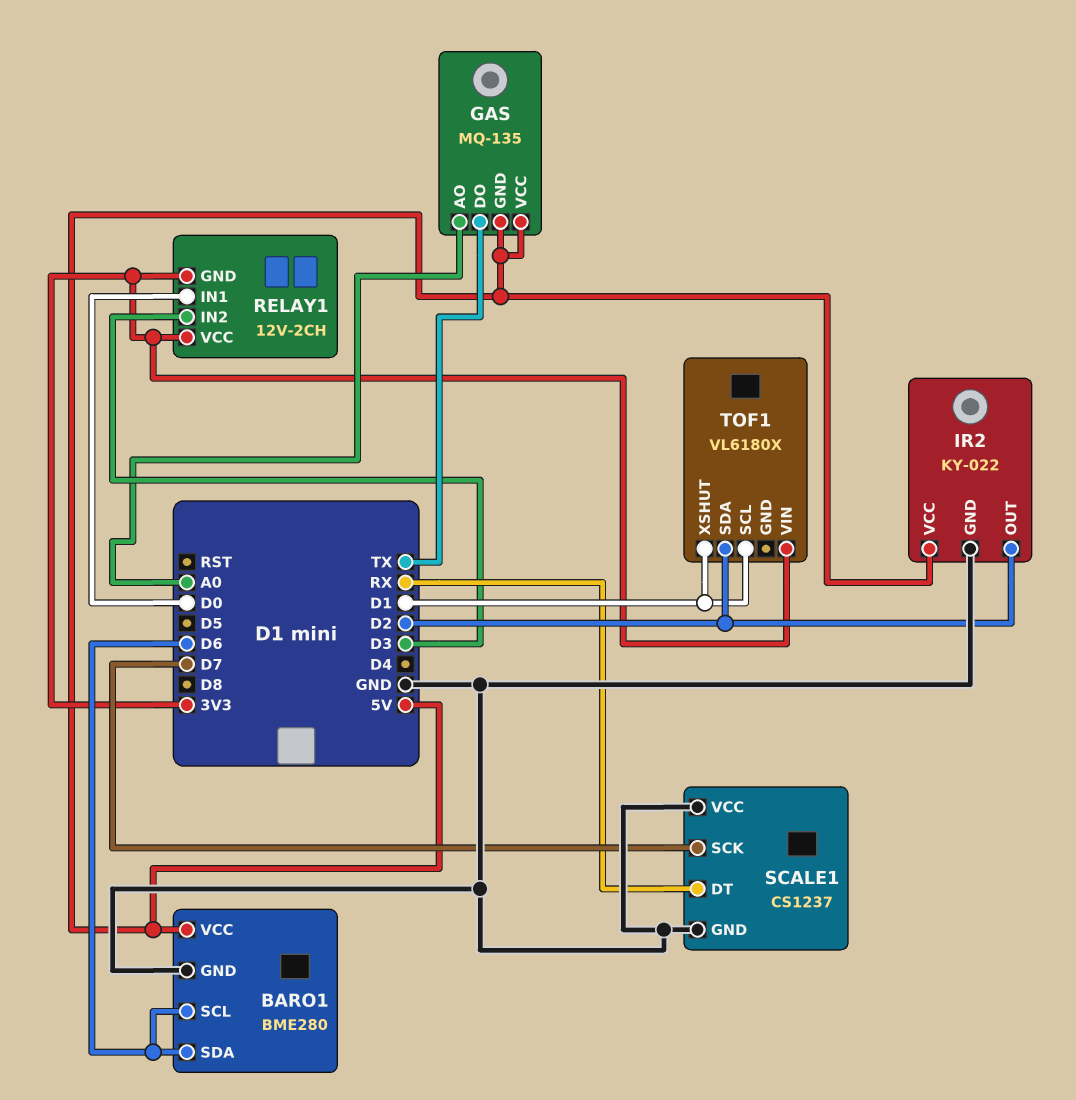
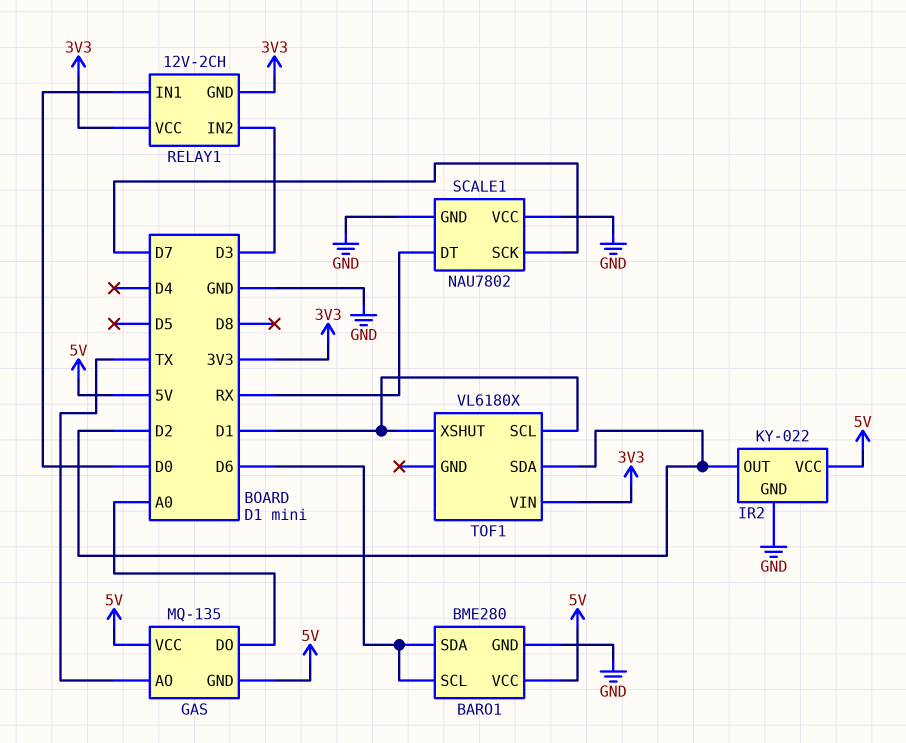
GAS pin AO: A0 -> TX
GAS pin DO: TX -> A0
SCALE1: CS1237 -> NAU7802

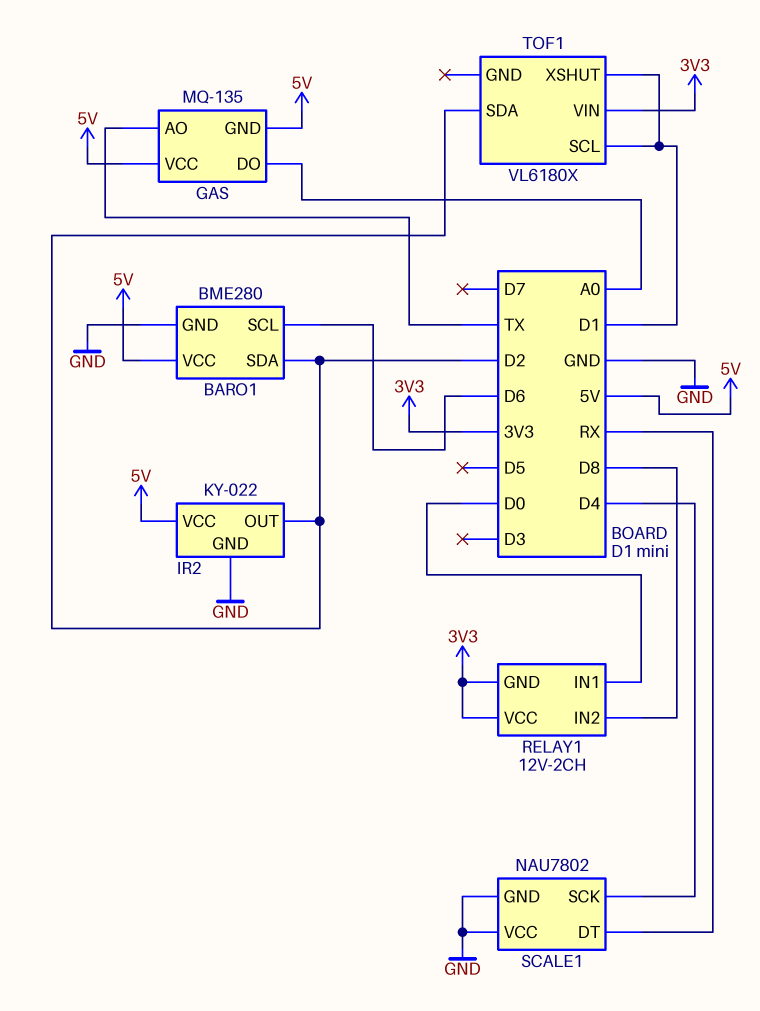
BARO1 pin SDA: D6 -> D2
RELAY1 pin IN2: D3 -> D8
SCALE1 pin SCK: D7 -> D4

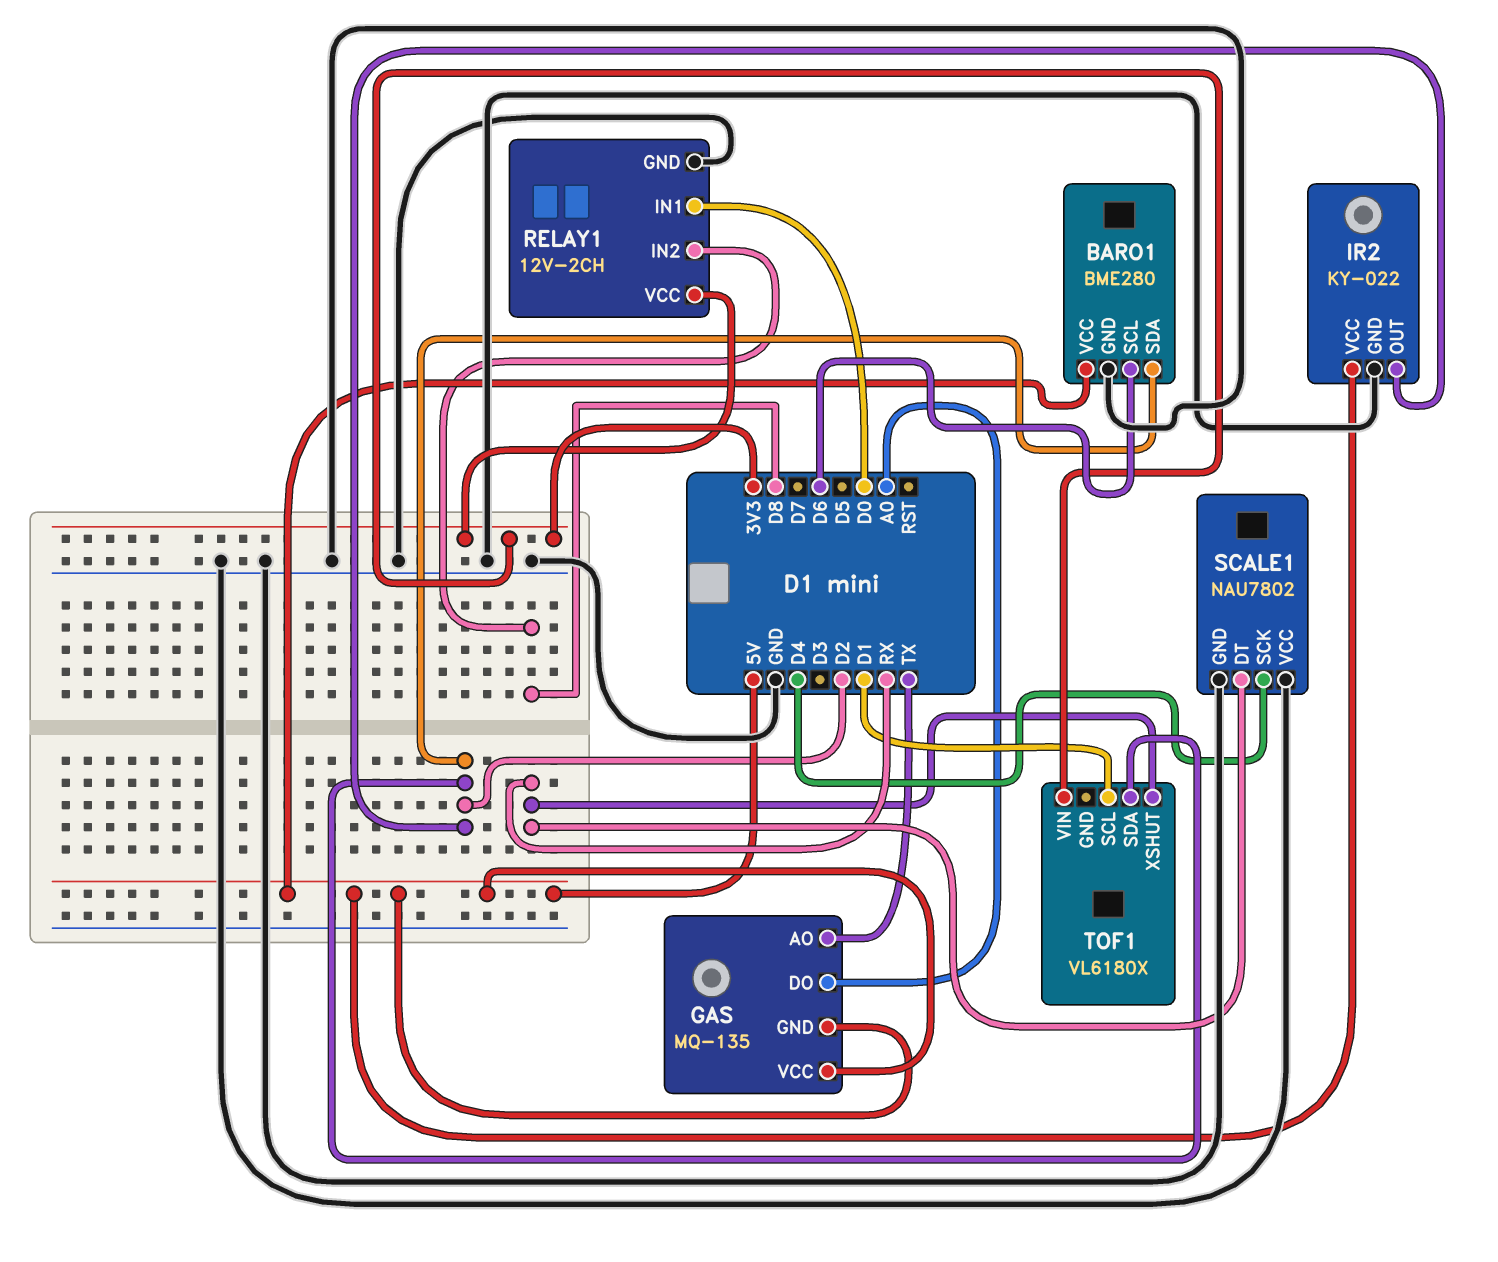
RELAY1 pin GND: 3V3 -> GND
TOF1 pin XSHUT: D1 -> RX

